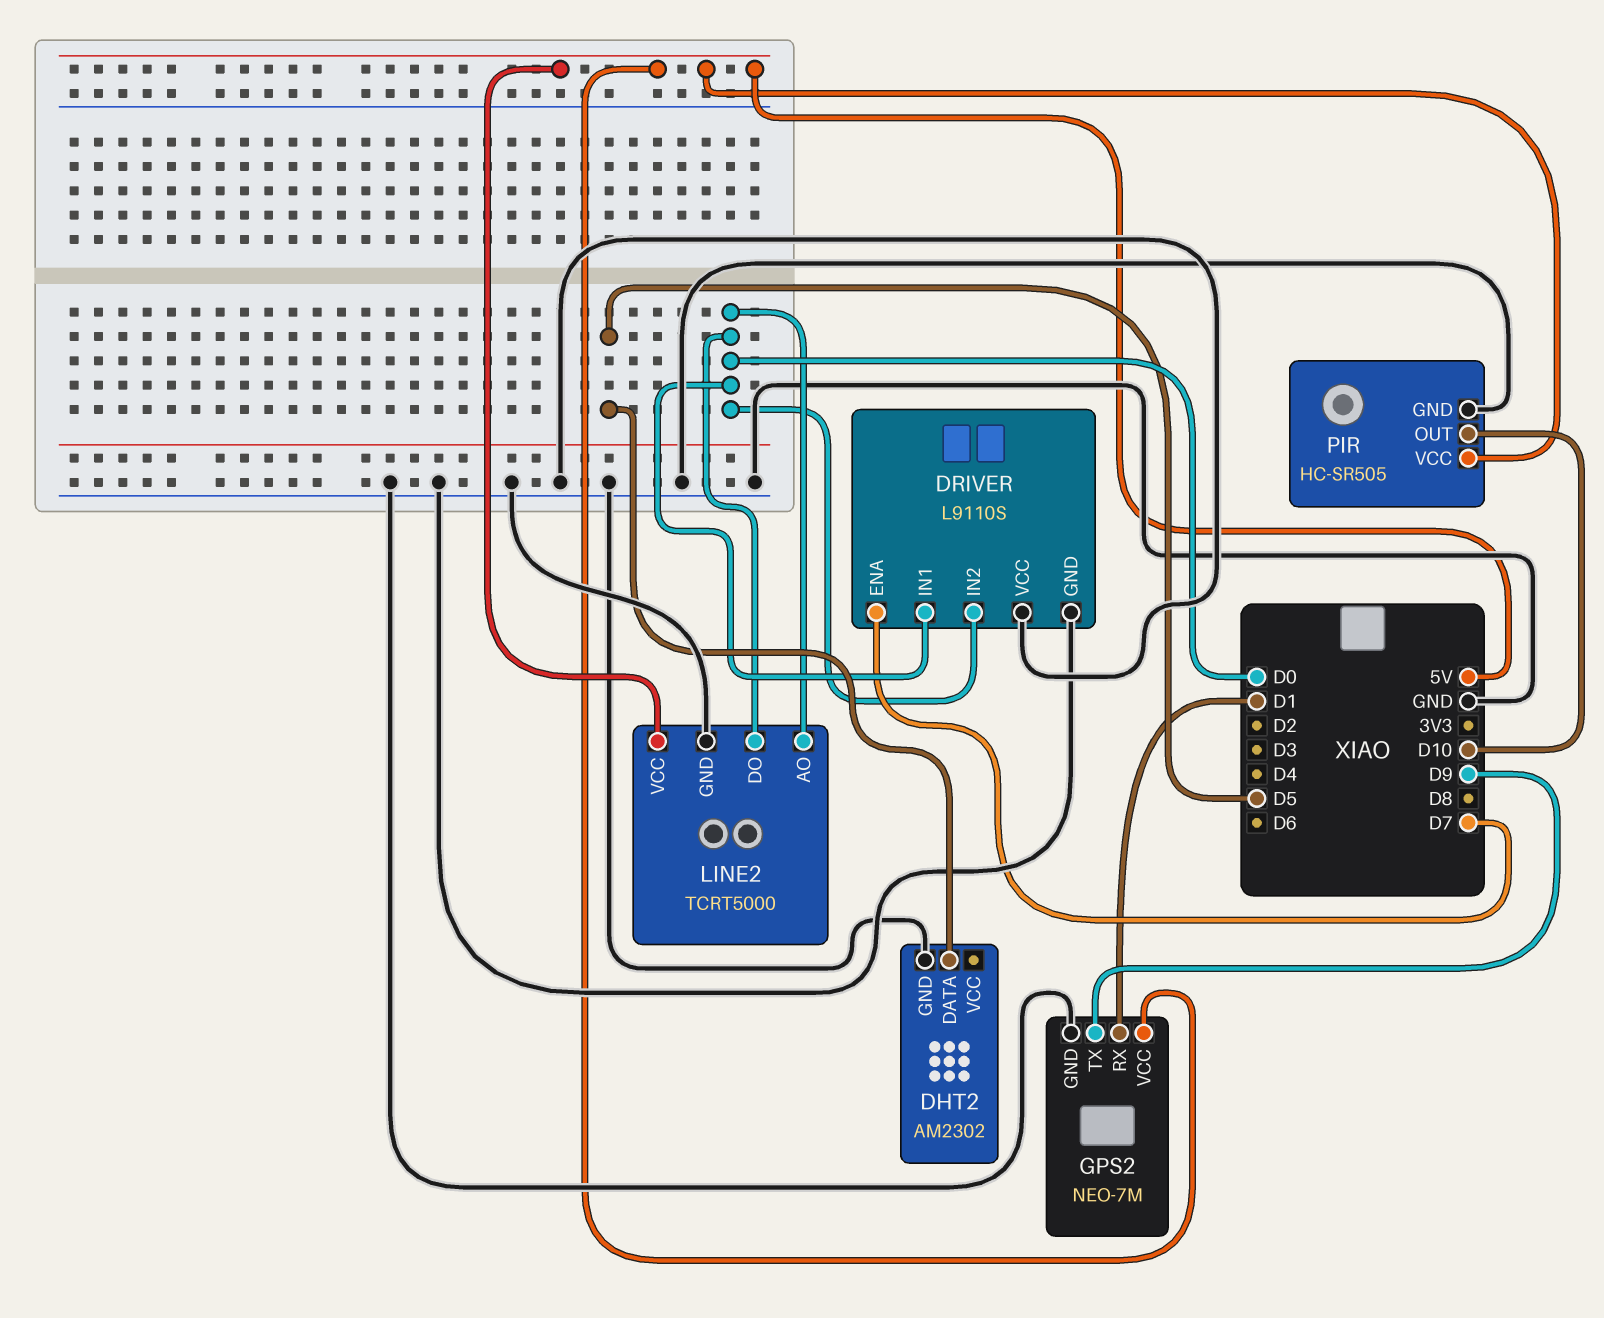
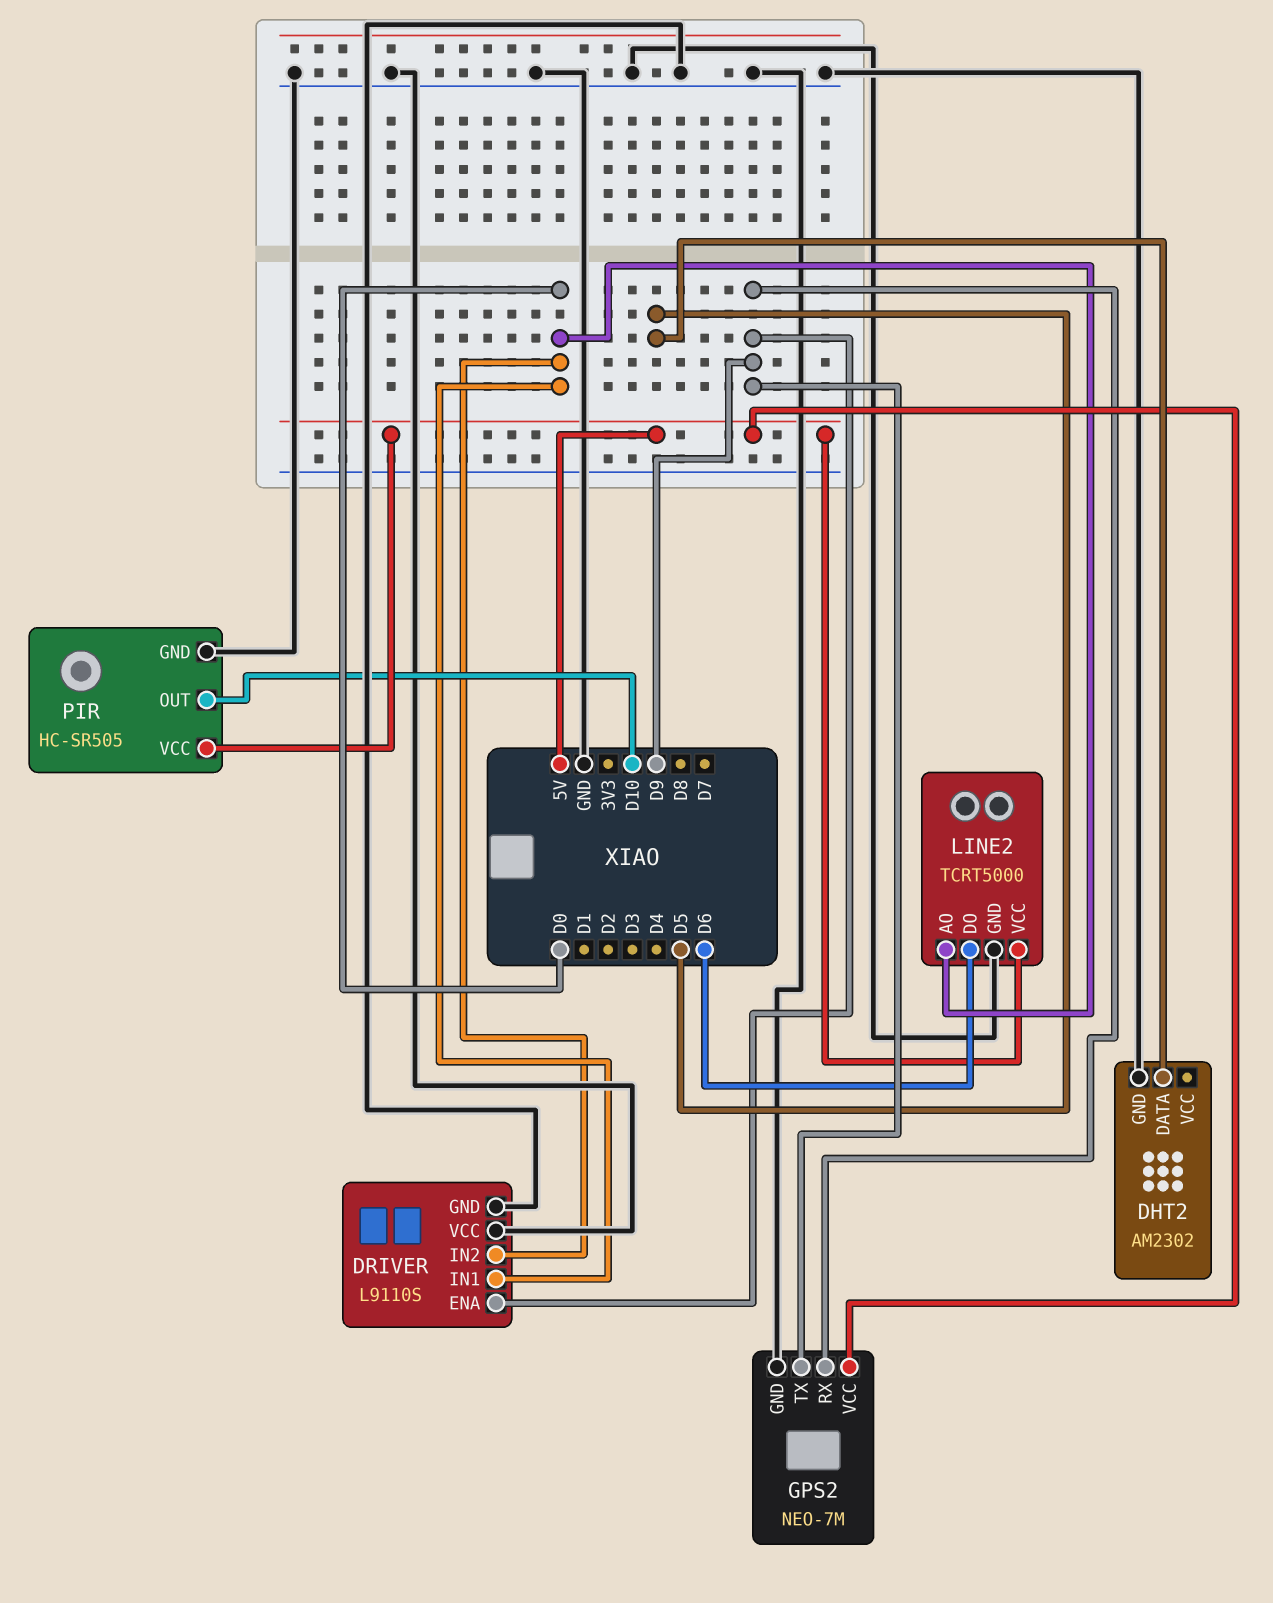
DRIVER pin ENA: D7 -> D9
GPS2 pin RX: D1 -> D9
LINE2 pin DO: D0 -> D6

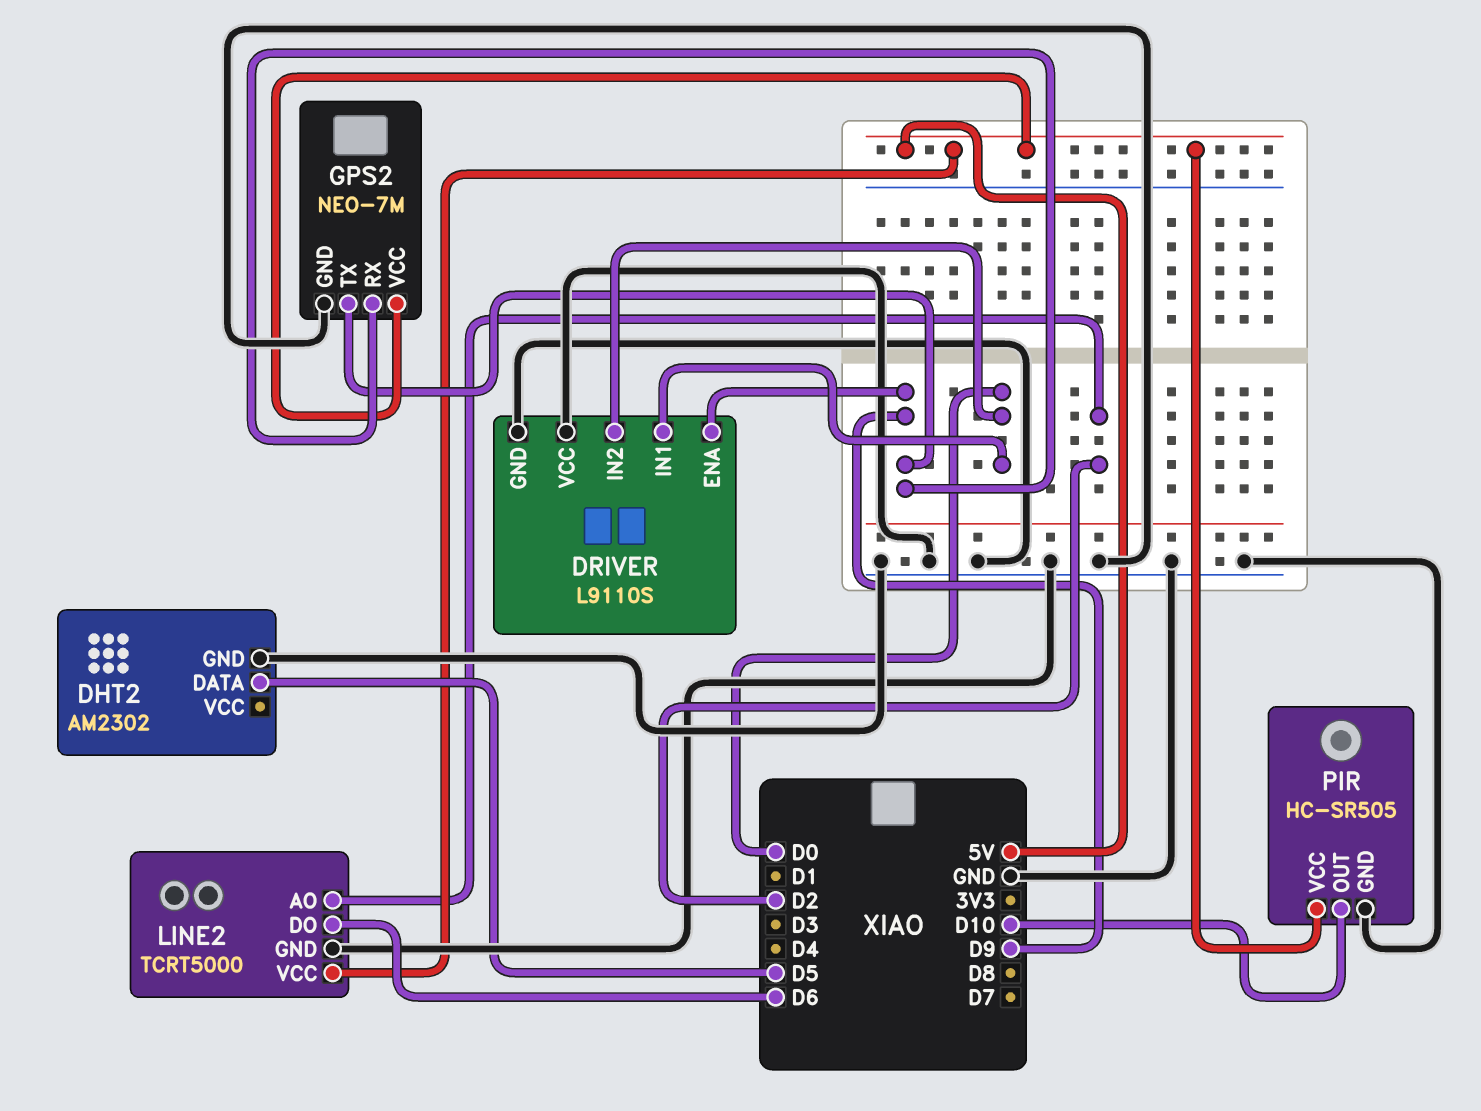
LINE2 pin AO: D0 -> D2

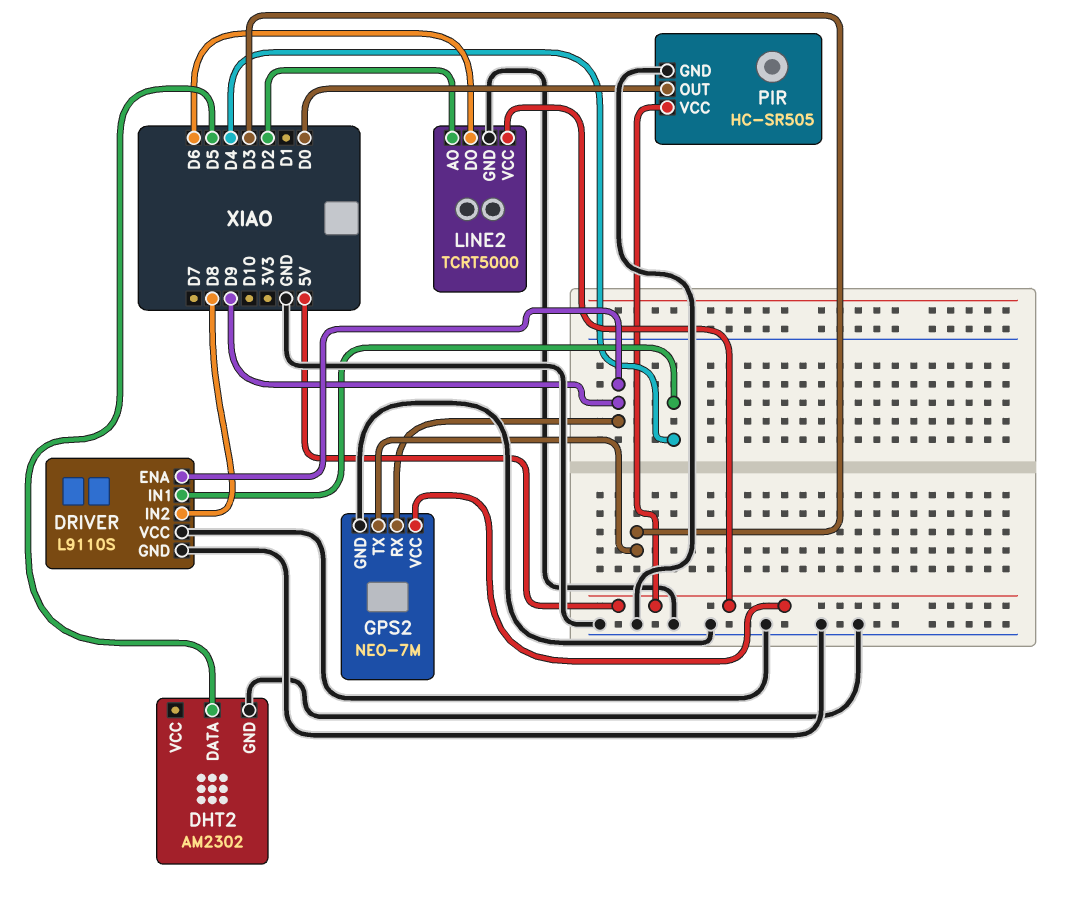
DRIVER pin IN1: D0 -> D4
DRIVER pin IN2: D0 -> D8
GPS2 pin TX: D9 -> D3
PIR pin OUT: D10 -> D0

